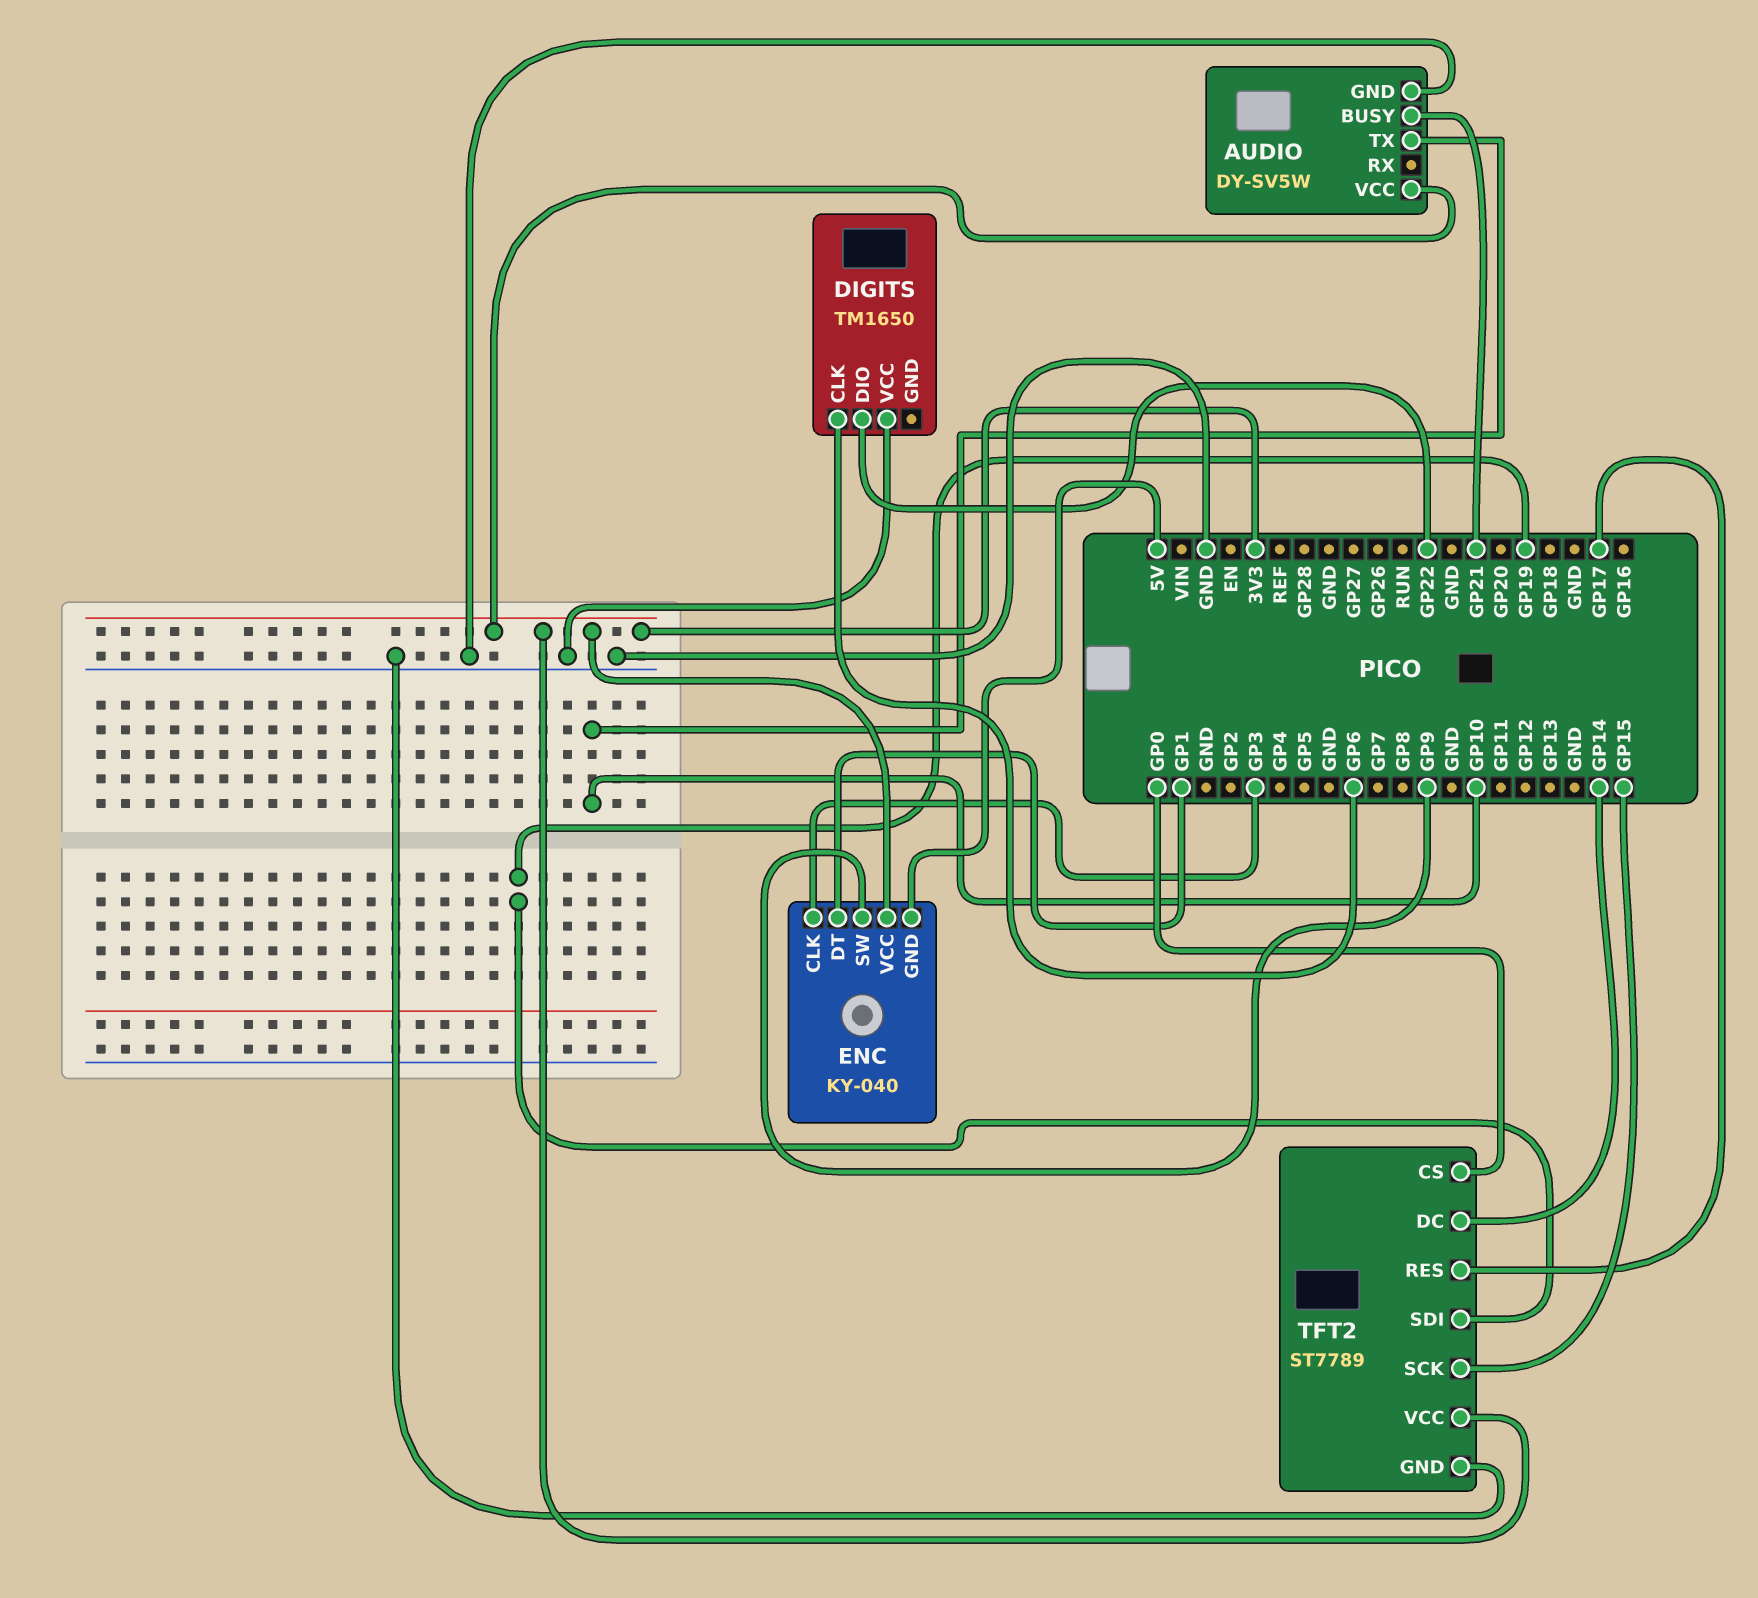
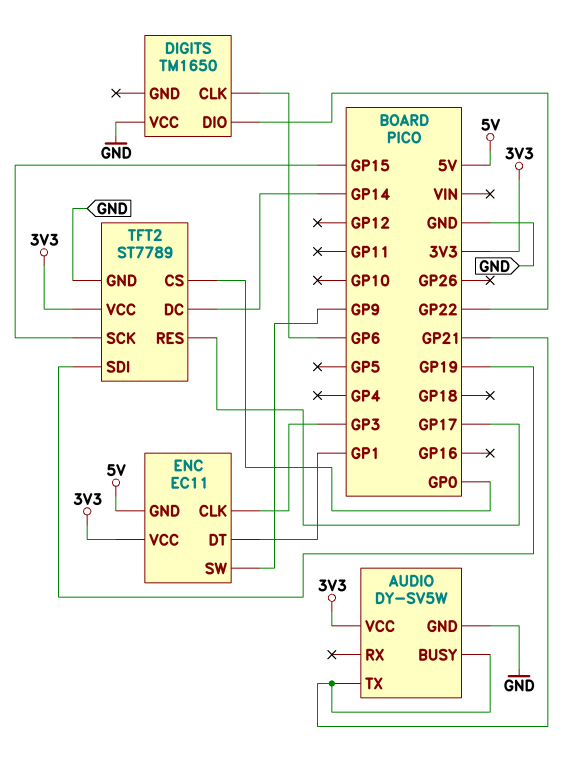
AUDIO pin TX: GP10 -> GP21
ENC: KY-040 -> EC11

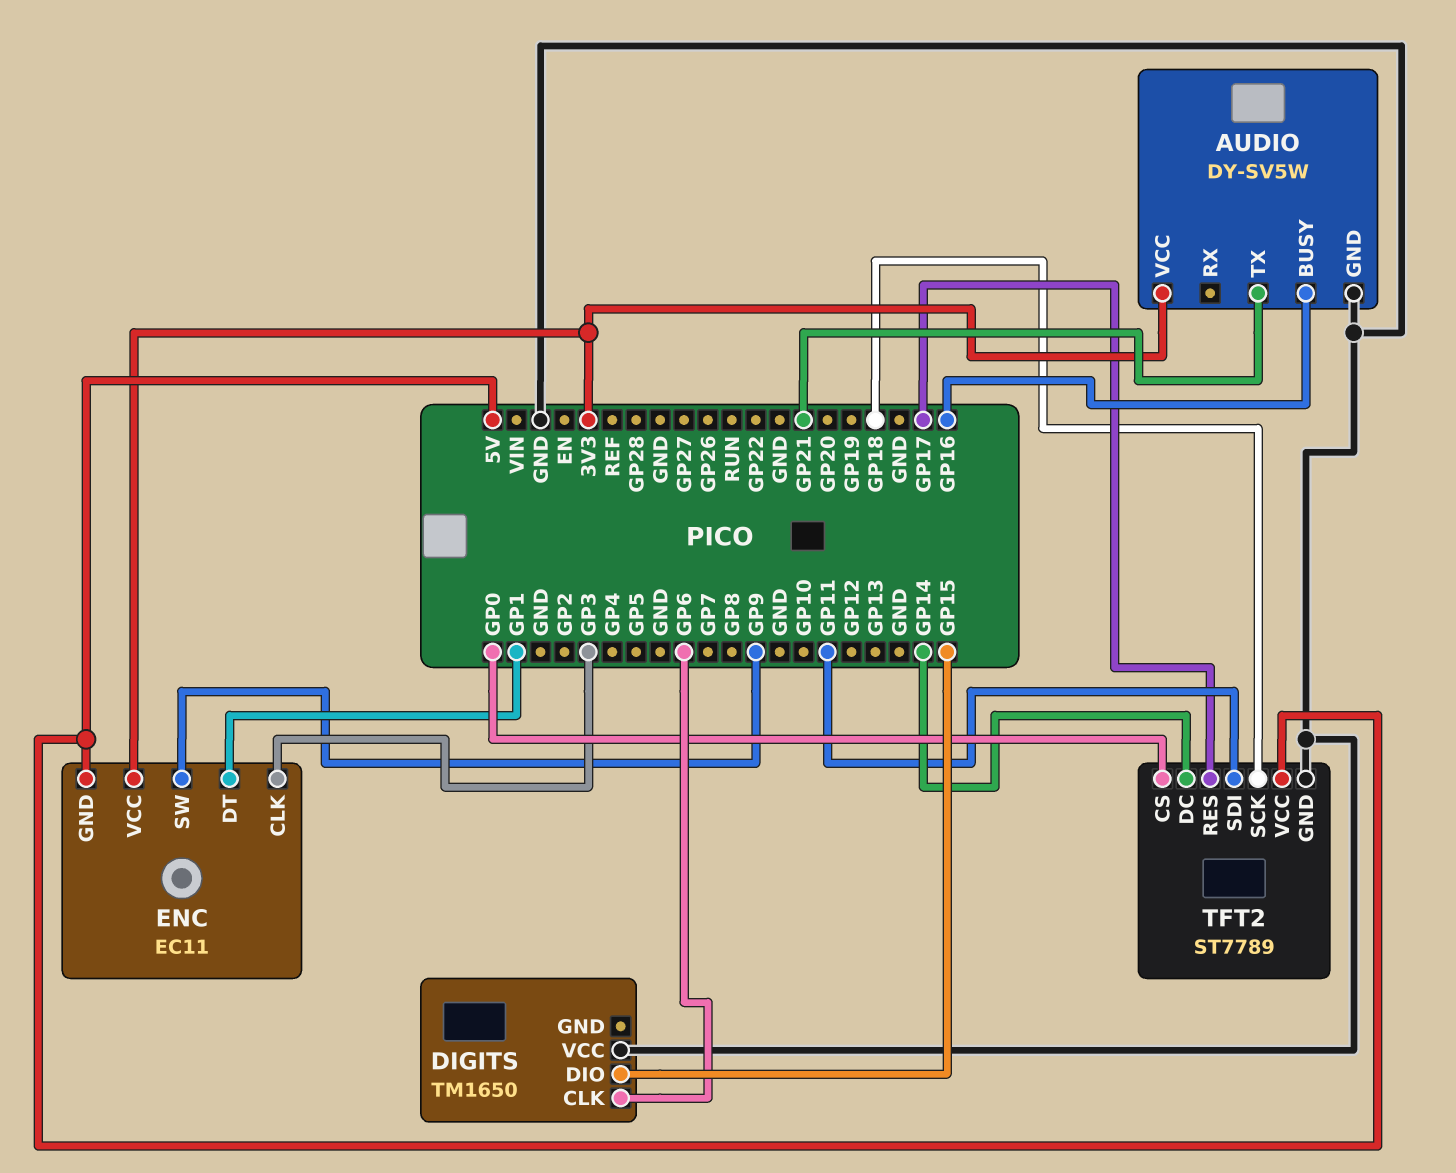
AUDIO pin BUSY: GP21 -> GP16
DIGITS pin DIO: GP22 -> GP15
TFT2 pin SCK: GP15 -> GP18
TFT2 pin SDI: GP19 -> GP11
TFT2 pin VCC: 3V3 -> 5V

